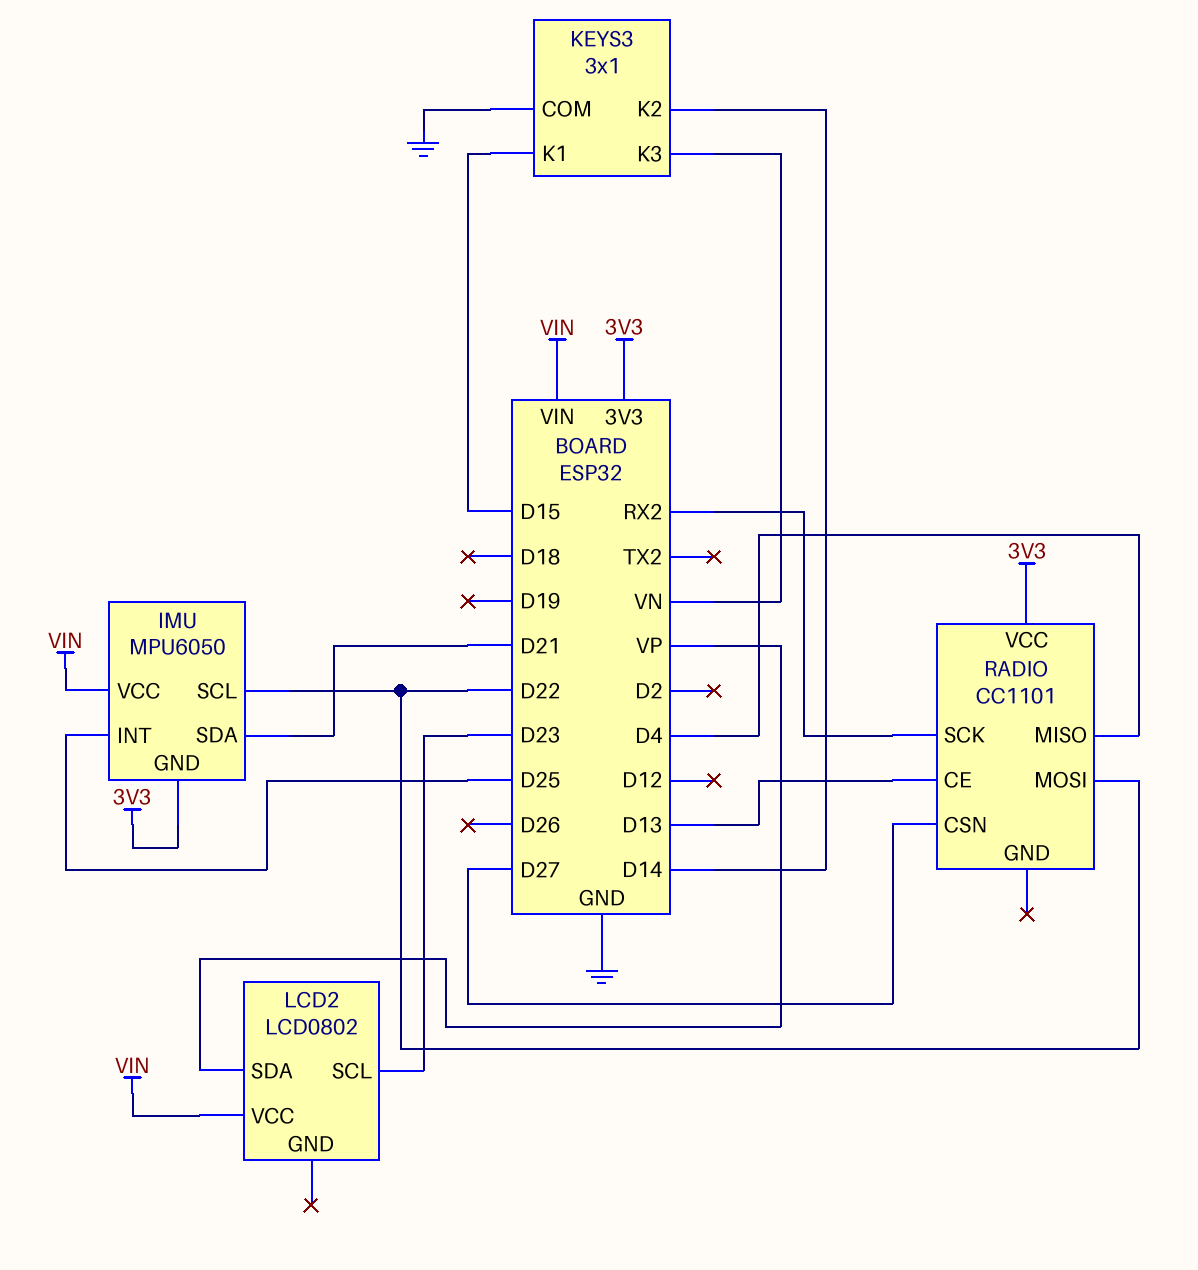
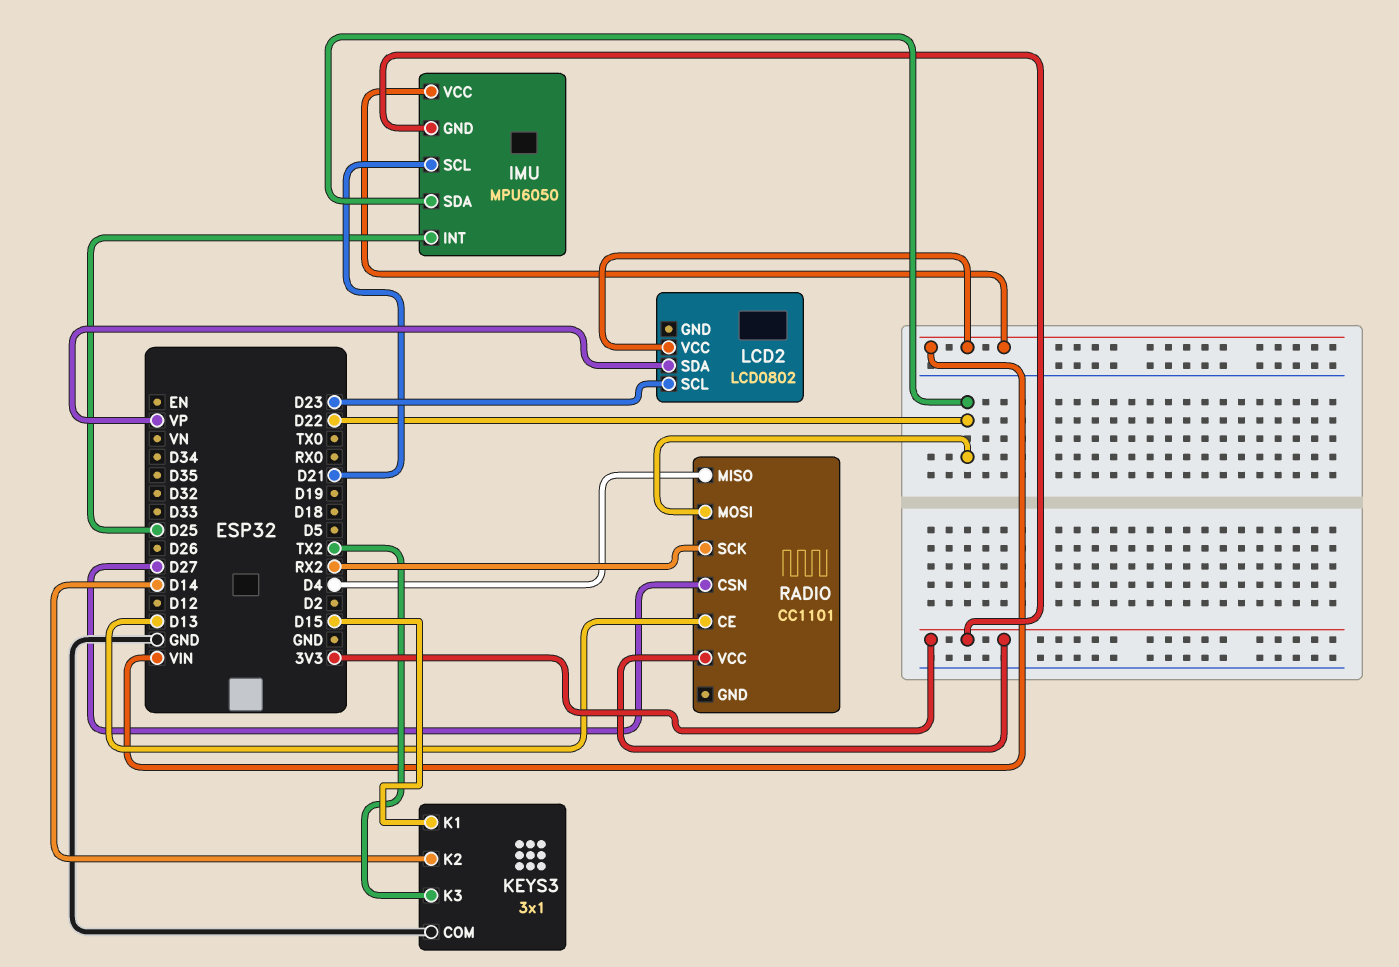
IMU pin SCL: D22 -> D21
IMU pin SDA: D21 -> D22
KEYS3 pin K3: VN -> TX2

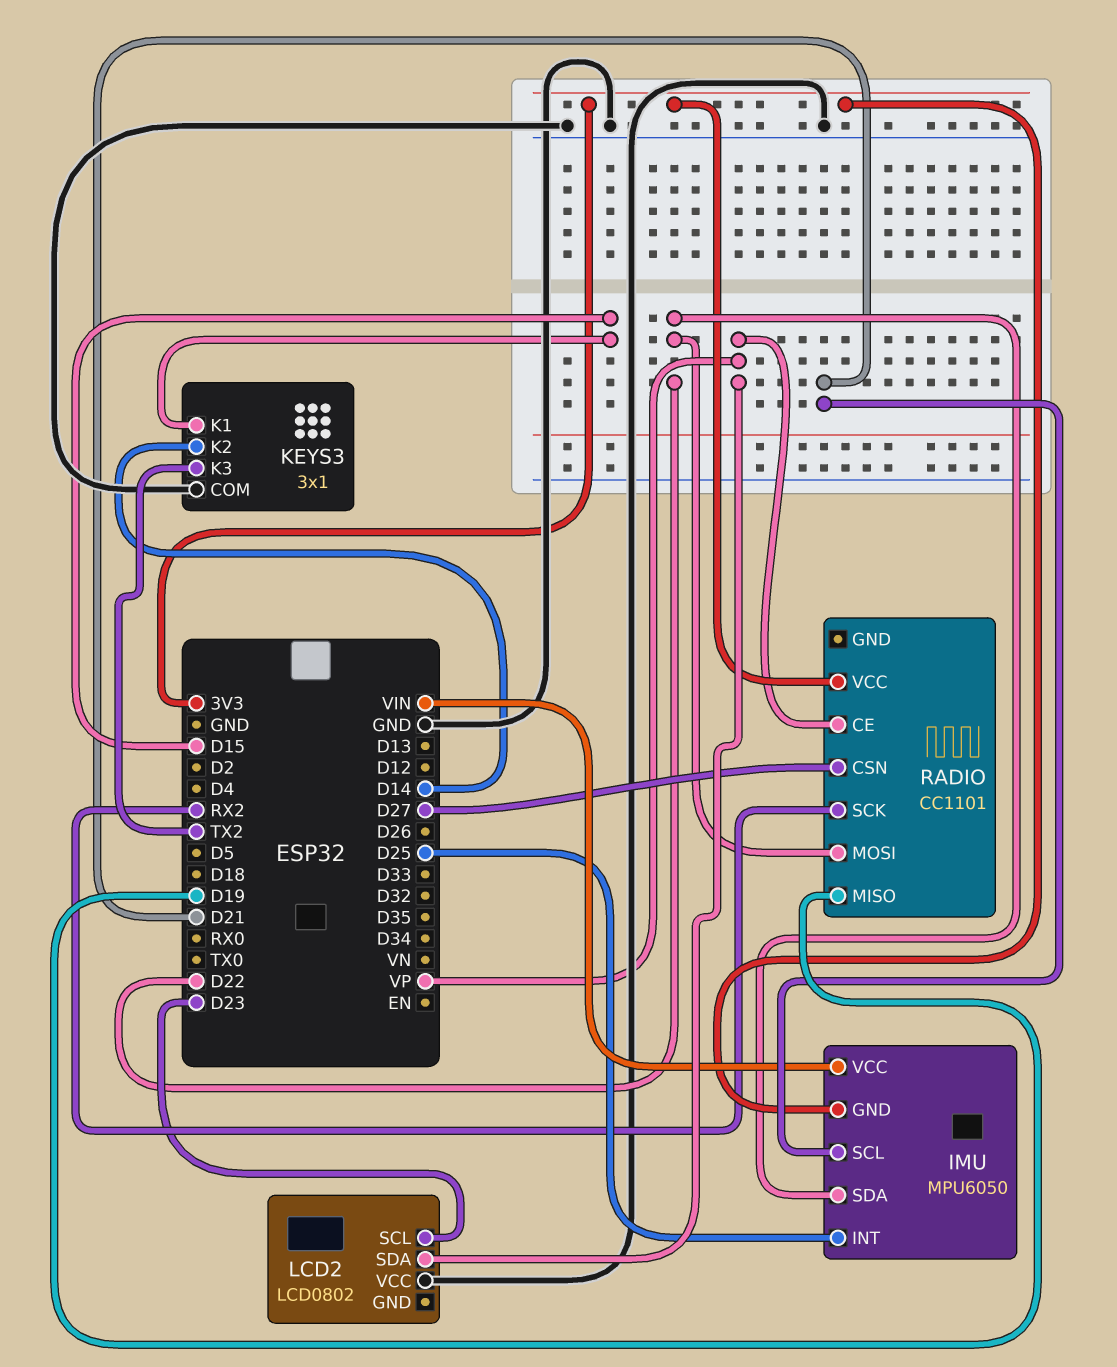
LCD2 pin VCC: VIN -> GND
RADIO pin CE: D13 -> VP
RADIO pin MISO: D4 -> D19

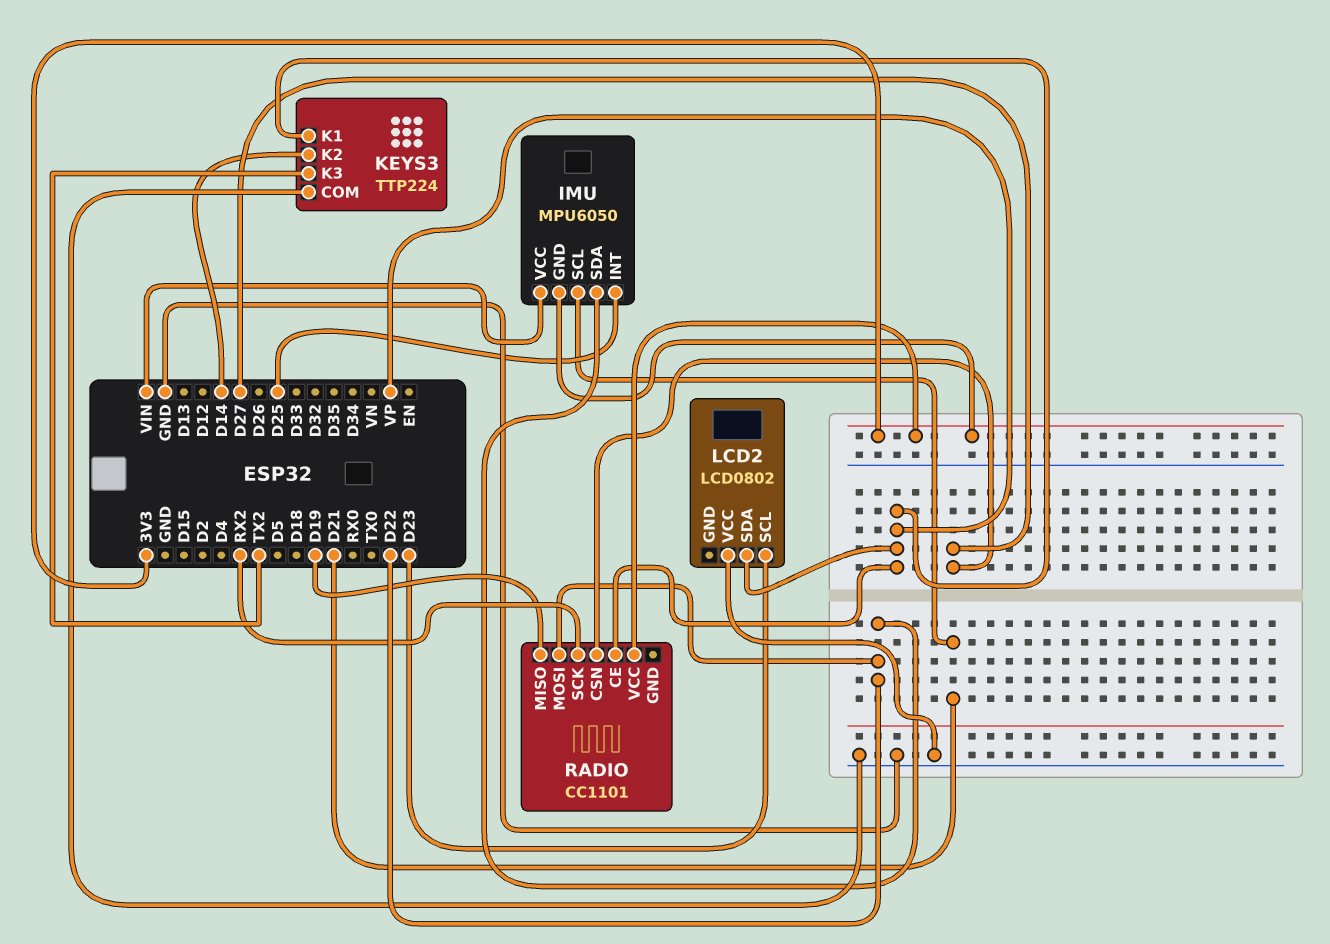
KEYS3: 3x1 -> TTP224
KEYS3 pin K1: D15 -> VP

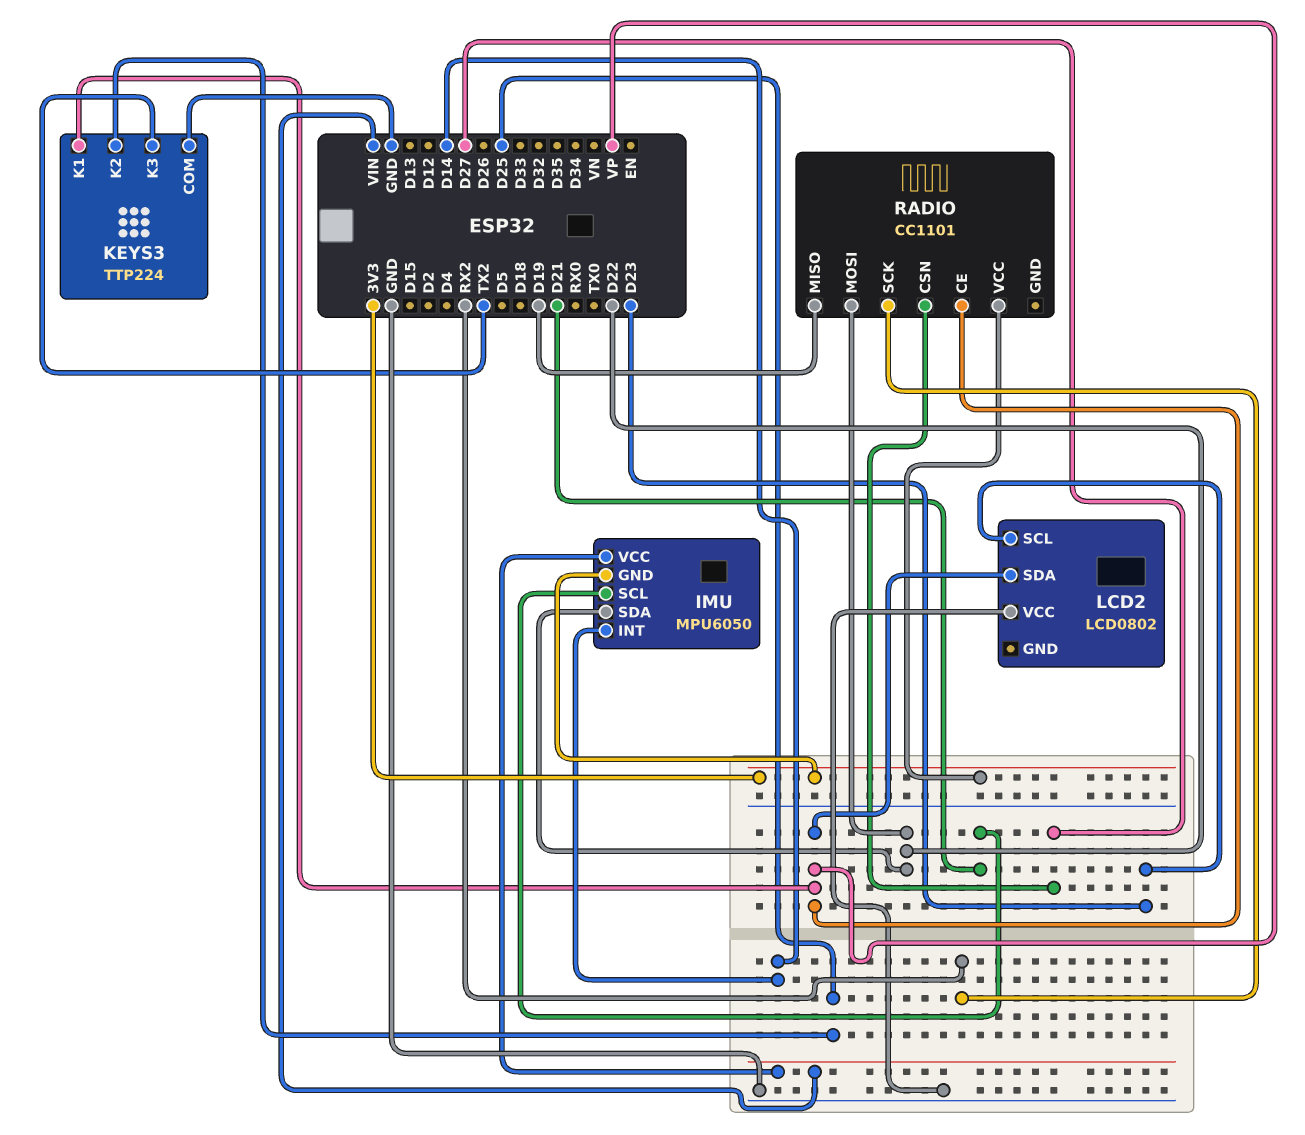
IMU pin INT: D25 -> D14
KEYS3 pin K2: D14 -> D25

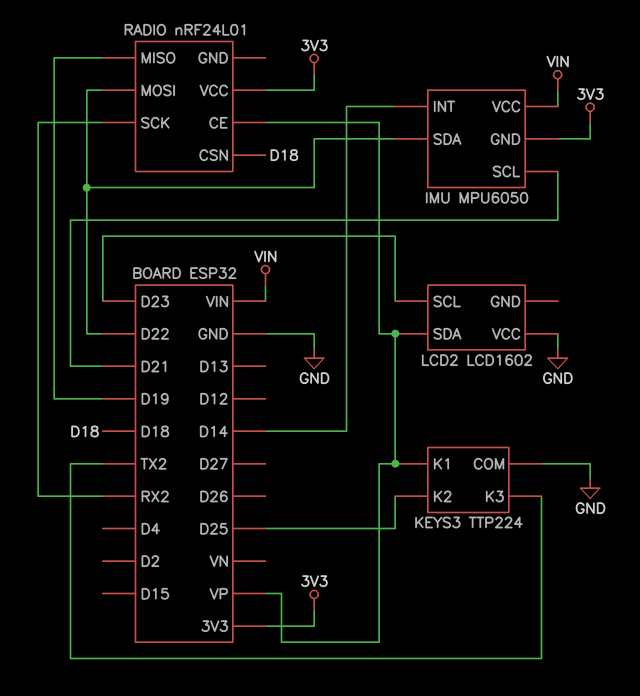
LCD2: LCD0802 -> LCD1602
RADIO: CC1101 -> nRF24L01
RADIO pin CSN: D27 -> D18

